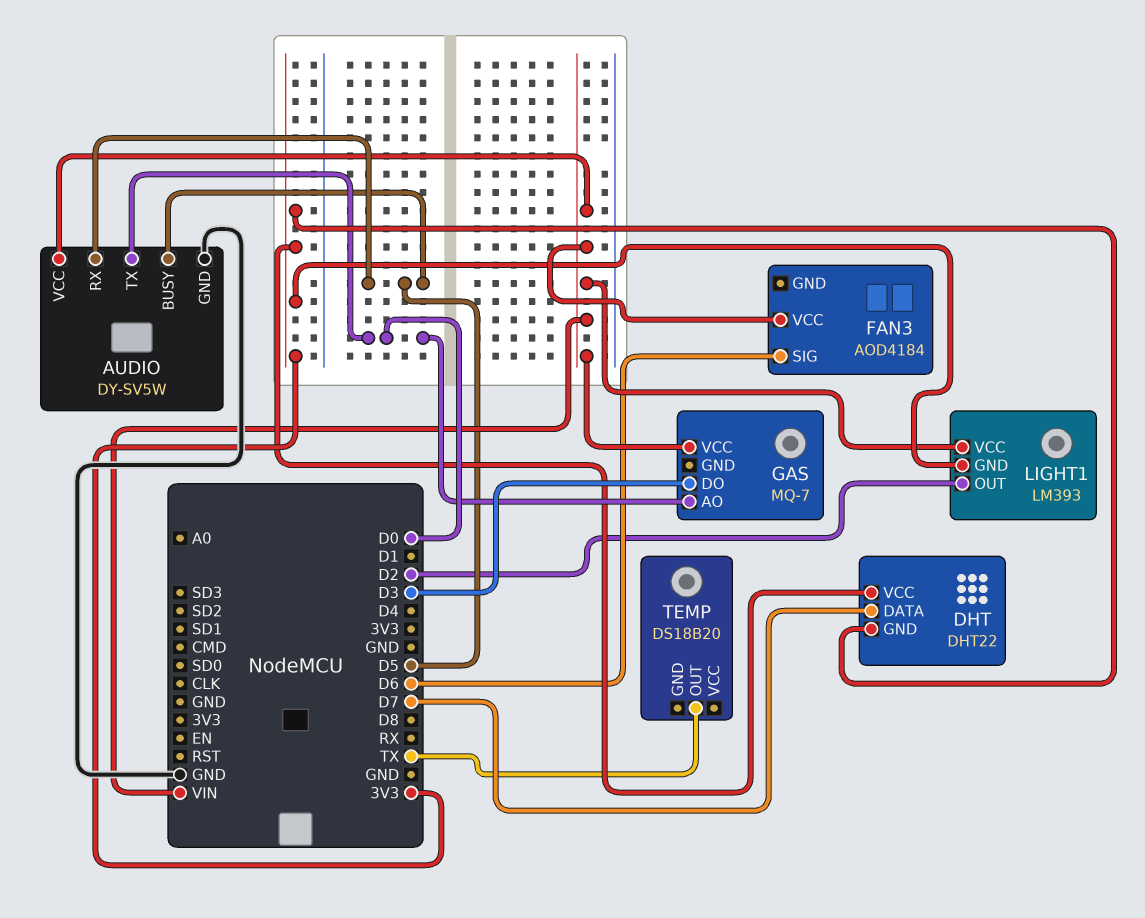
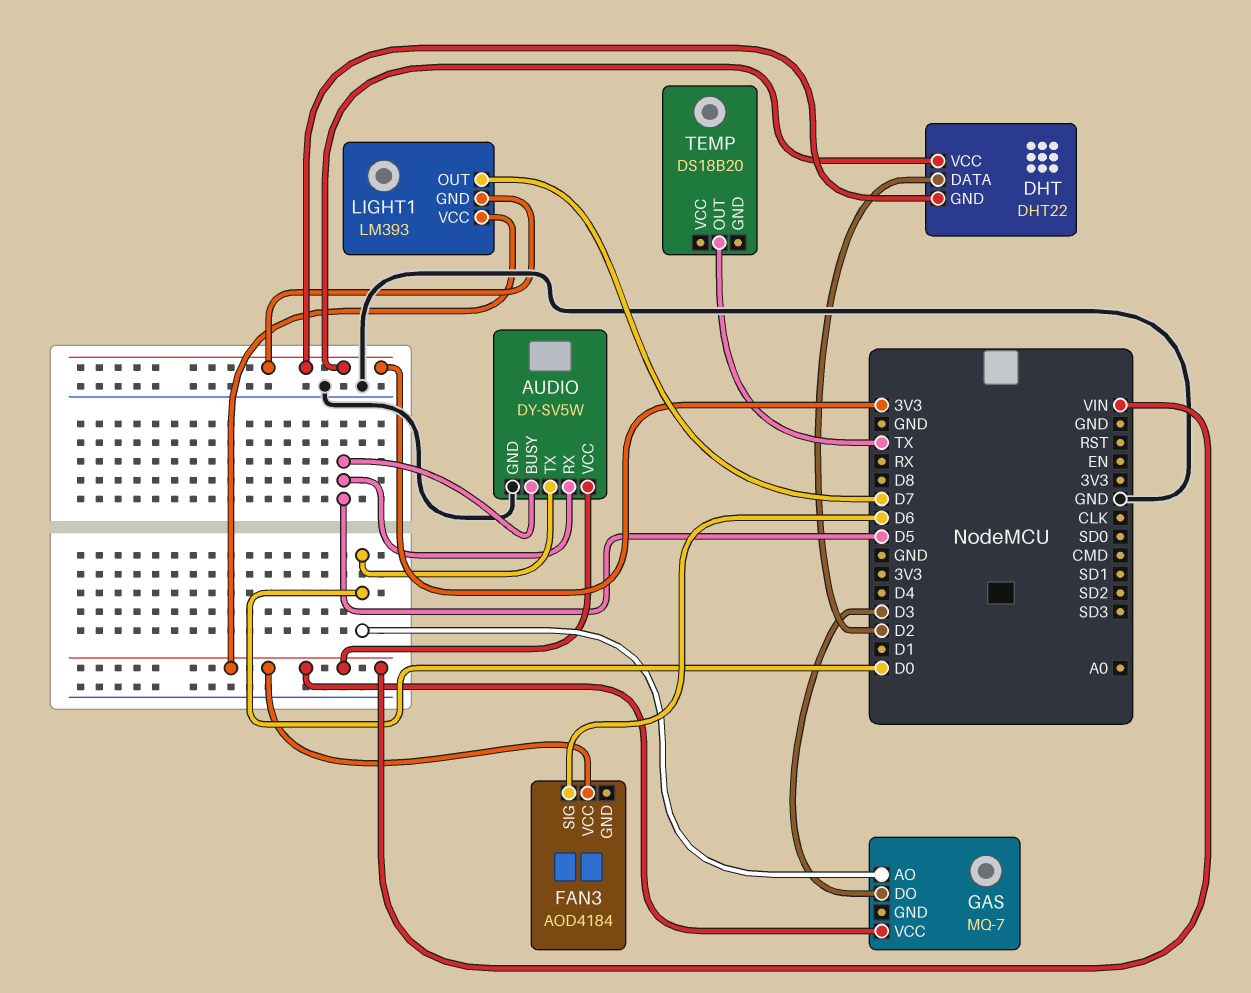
DHT pin DATA: D7 -> D2
LIGHT1 pin OUT: D2 -> D7

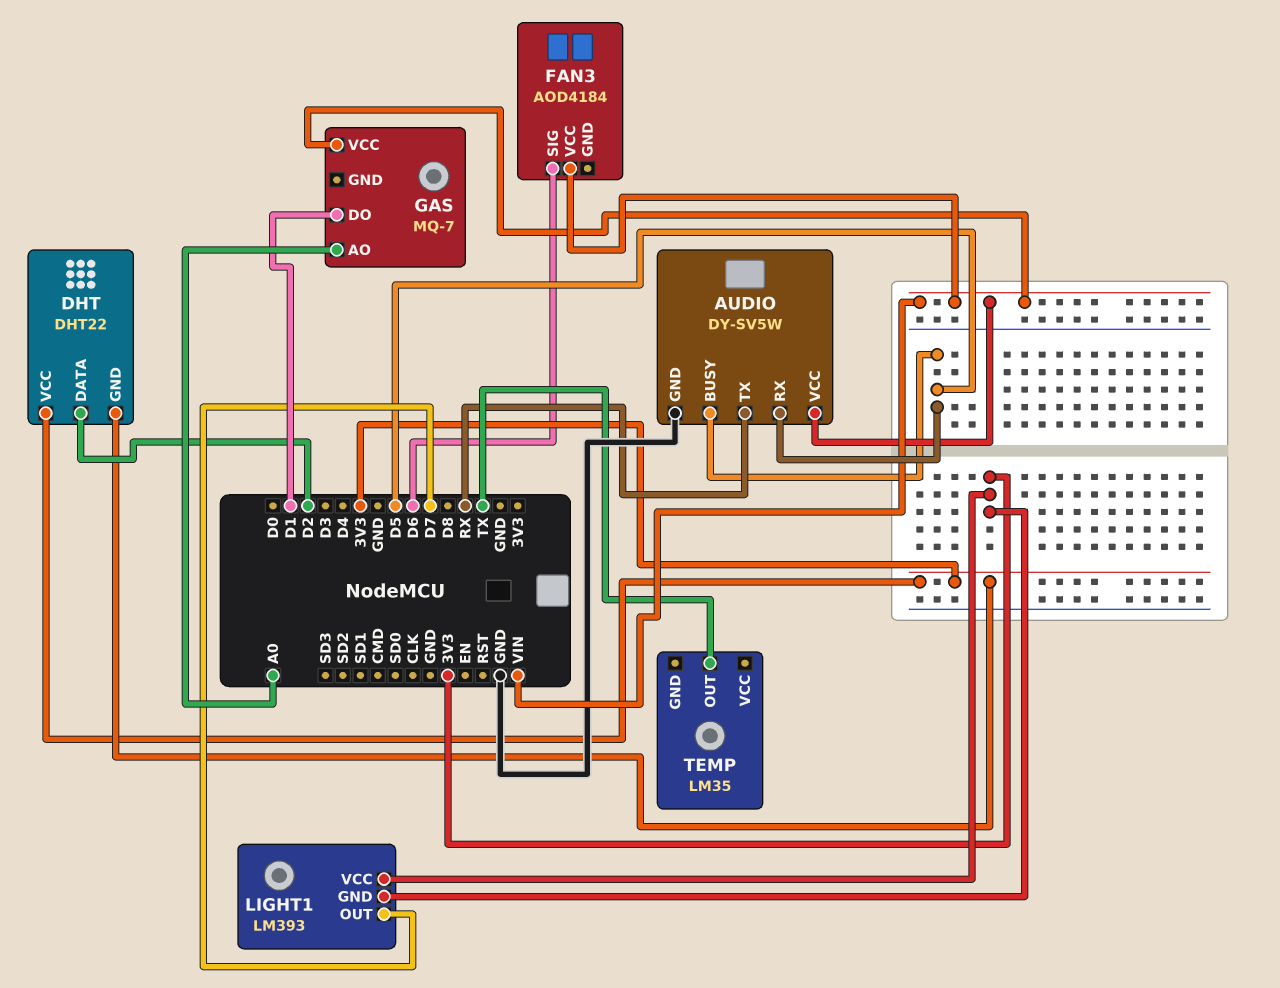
AUDIO pin TX: D0 -> RX
GAS pin AO: D0 -> A0
GAS pin DO: D3 -> D1
LIGHT1 pin VCC: VIN -> 3V3
TEMP: DS18B20 -> LM35

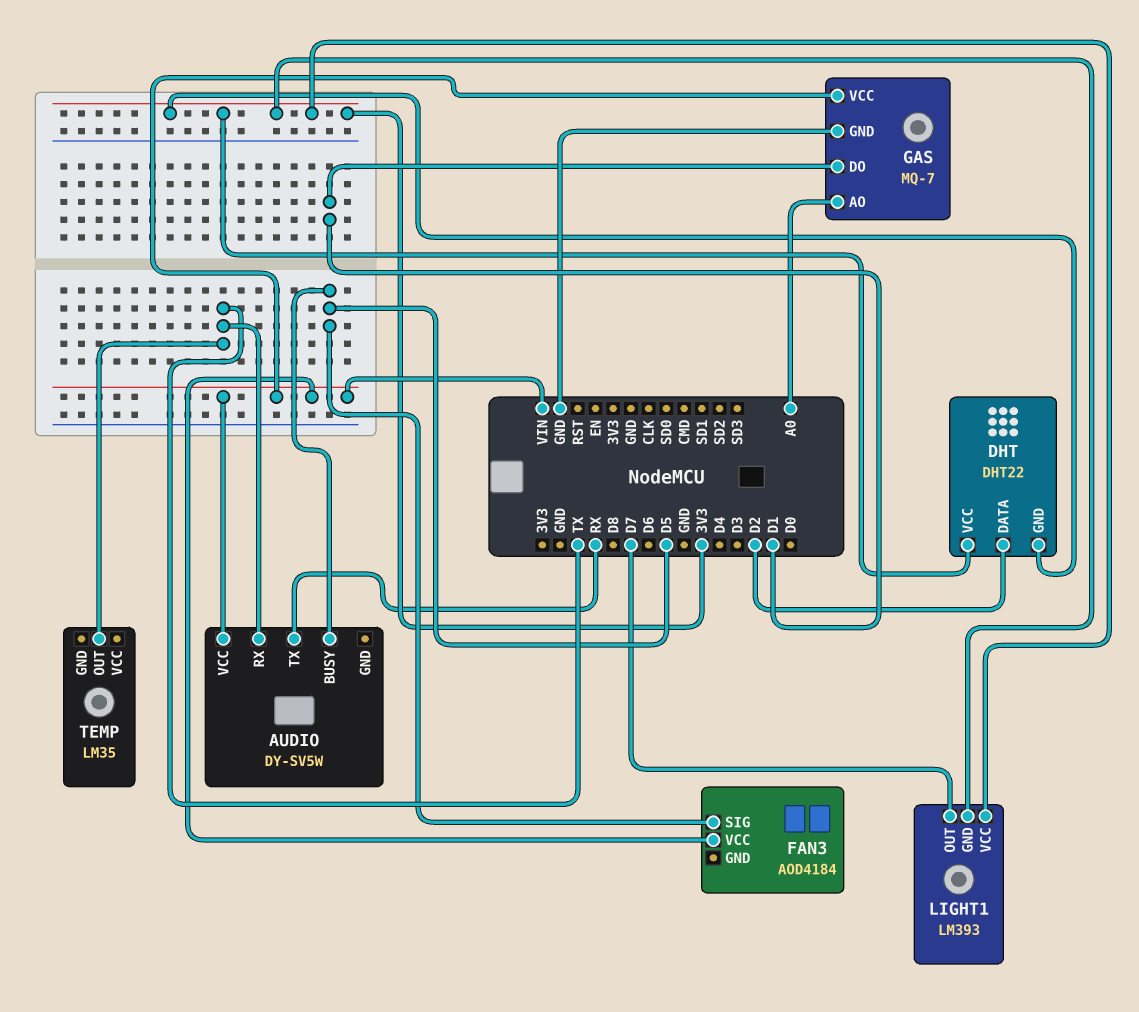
AUDIO pin GND: GND -> none
AUDIO pin RX: D5 -> TX
FAN3 pin SIG: D6 -> D5
GAS pin GND: none -> GND

